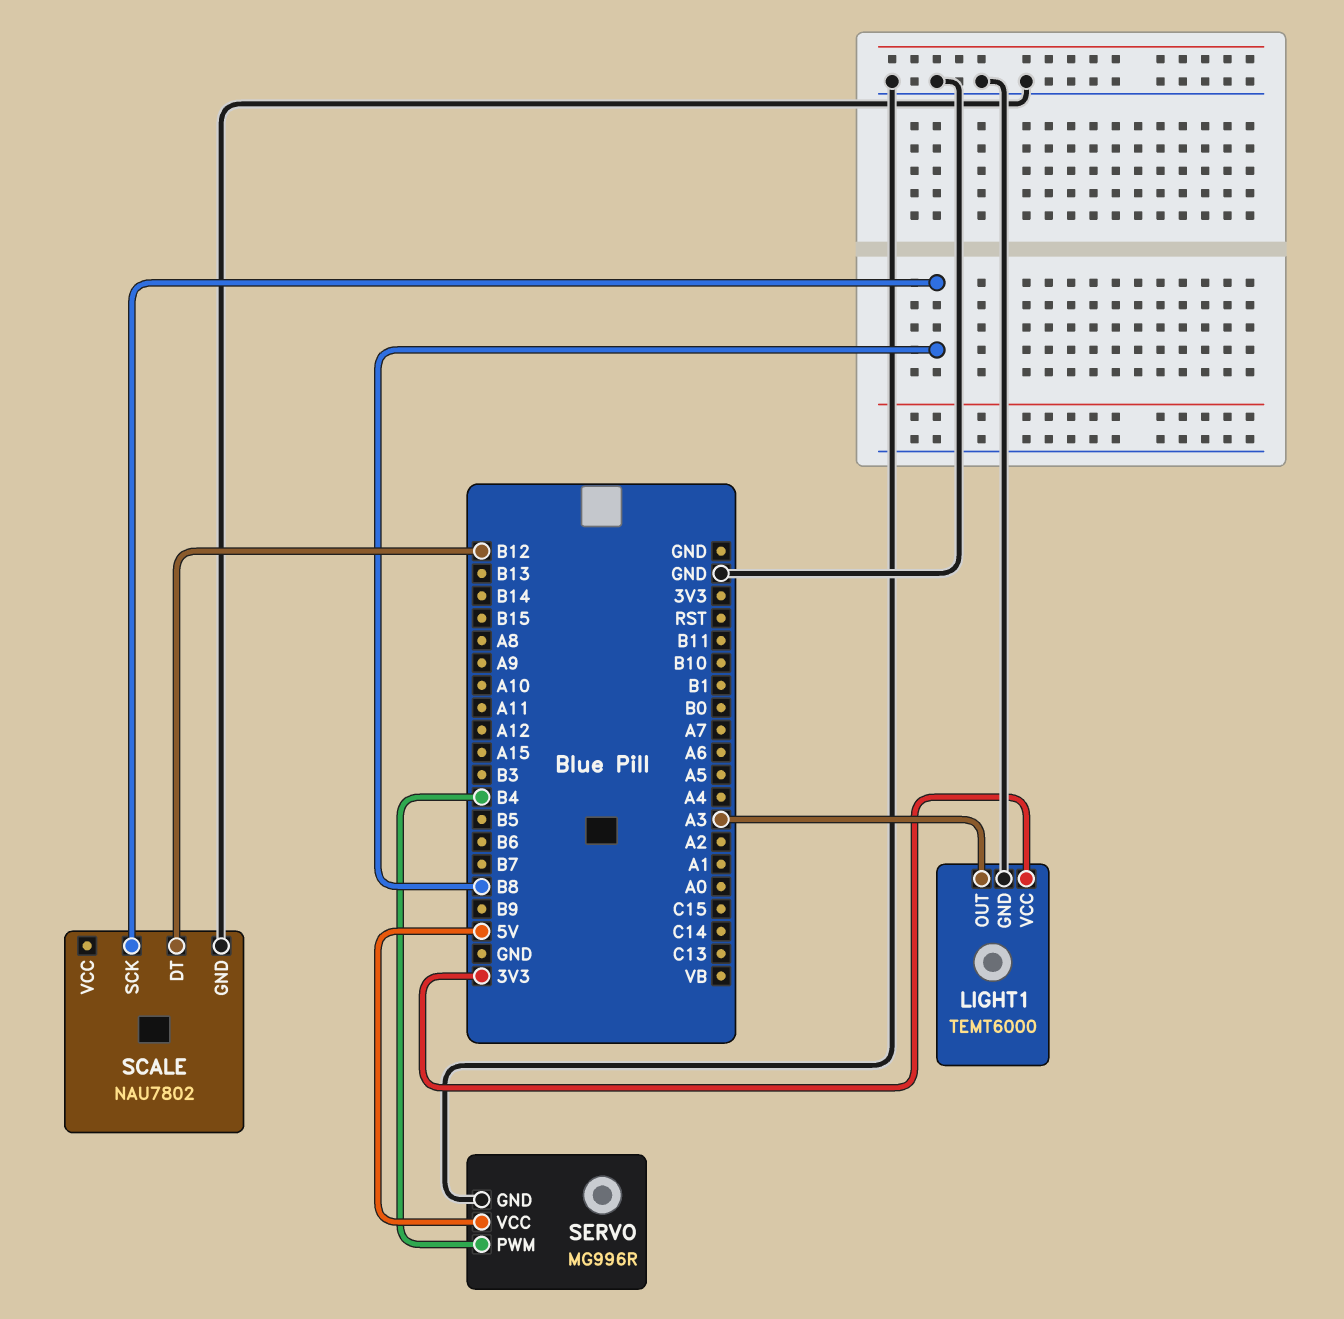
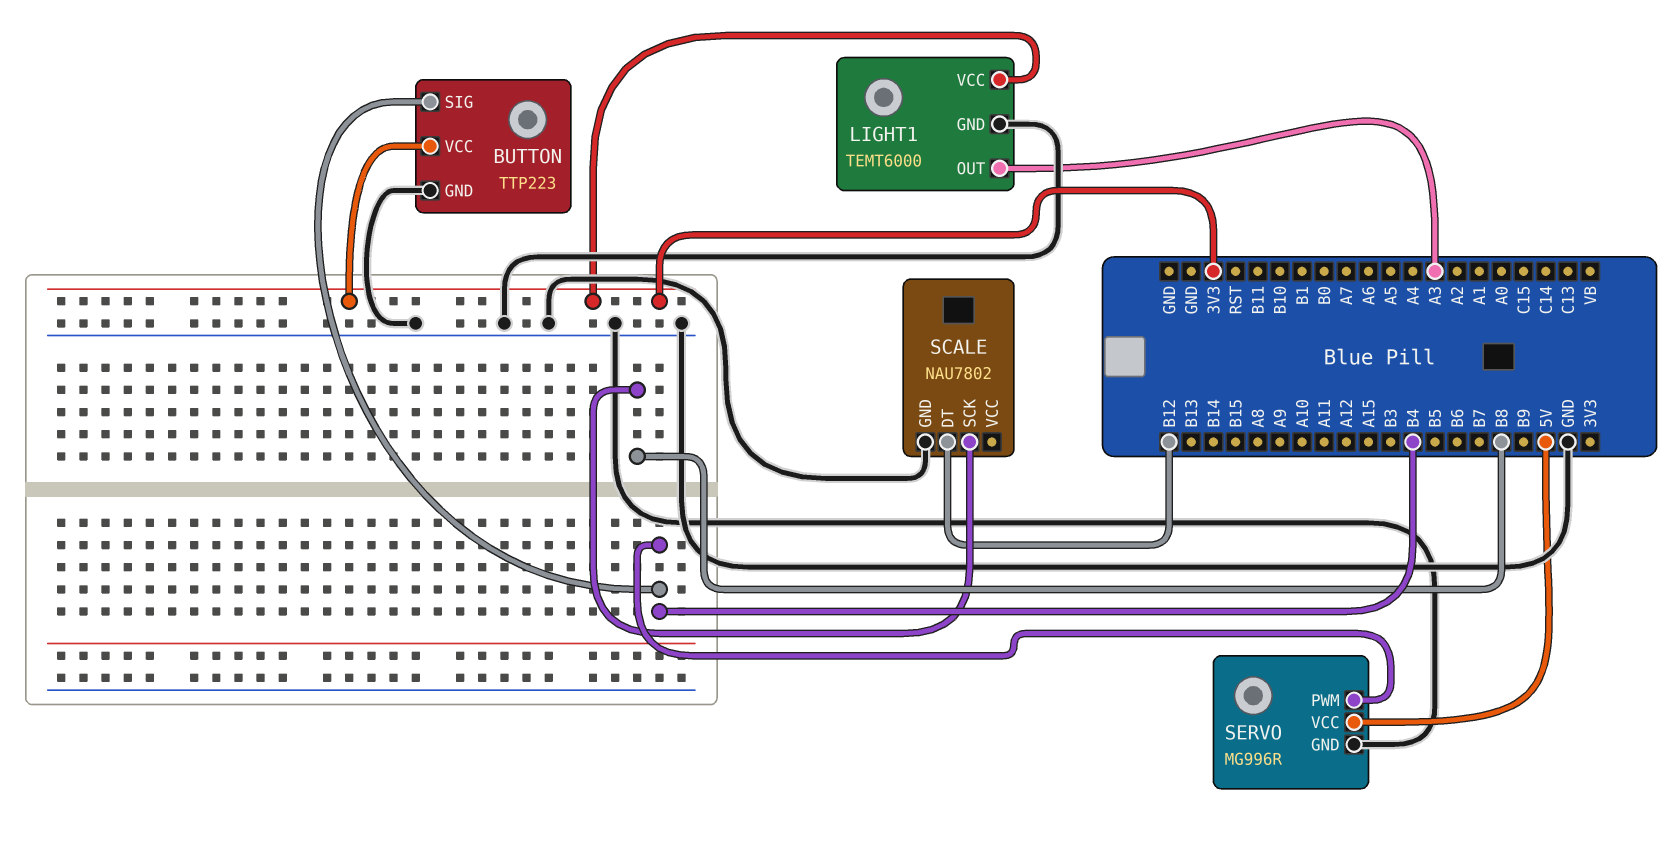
BUTTON: none -> TTP223
BUTTON pin GND: none -> GND
BUTTON pin SIG: none -> B4
BUTTON pin VCC: none -> 3V3

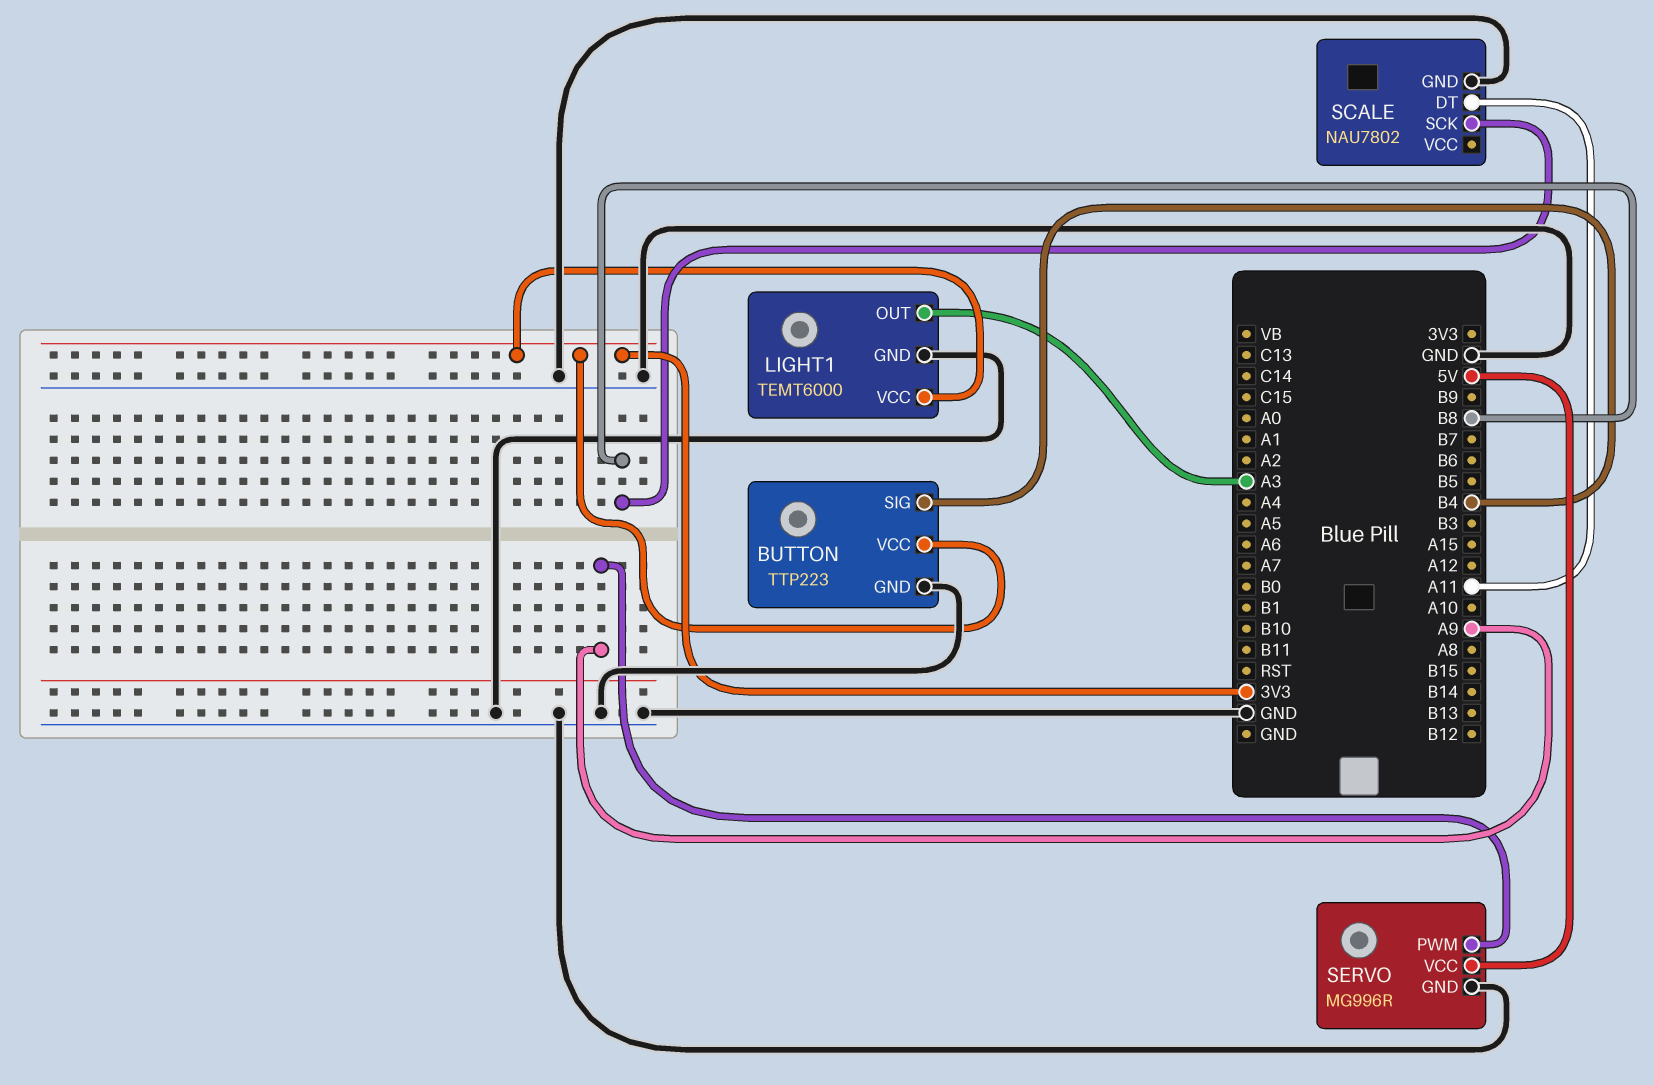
SCALE pin DT: B12 -> A11
SERVO pin PWM: B4 -> A9

